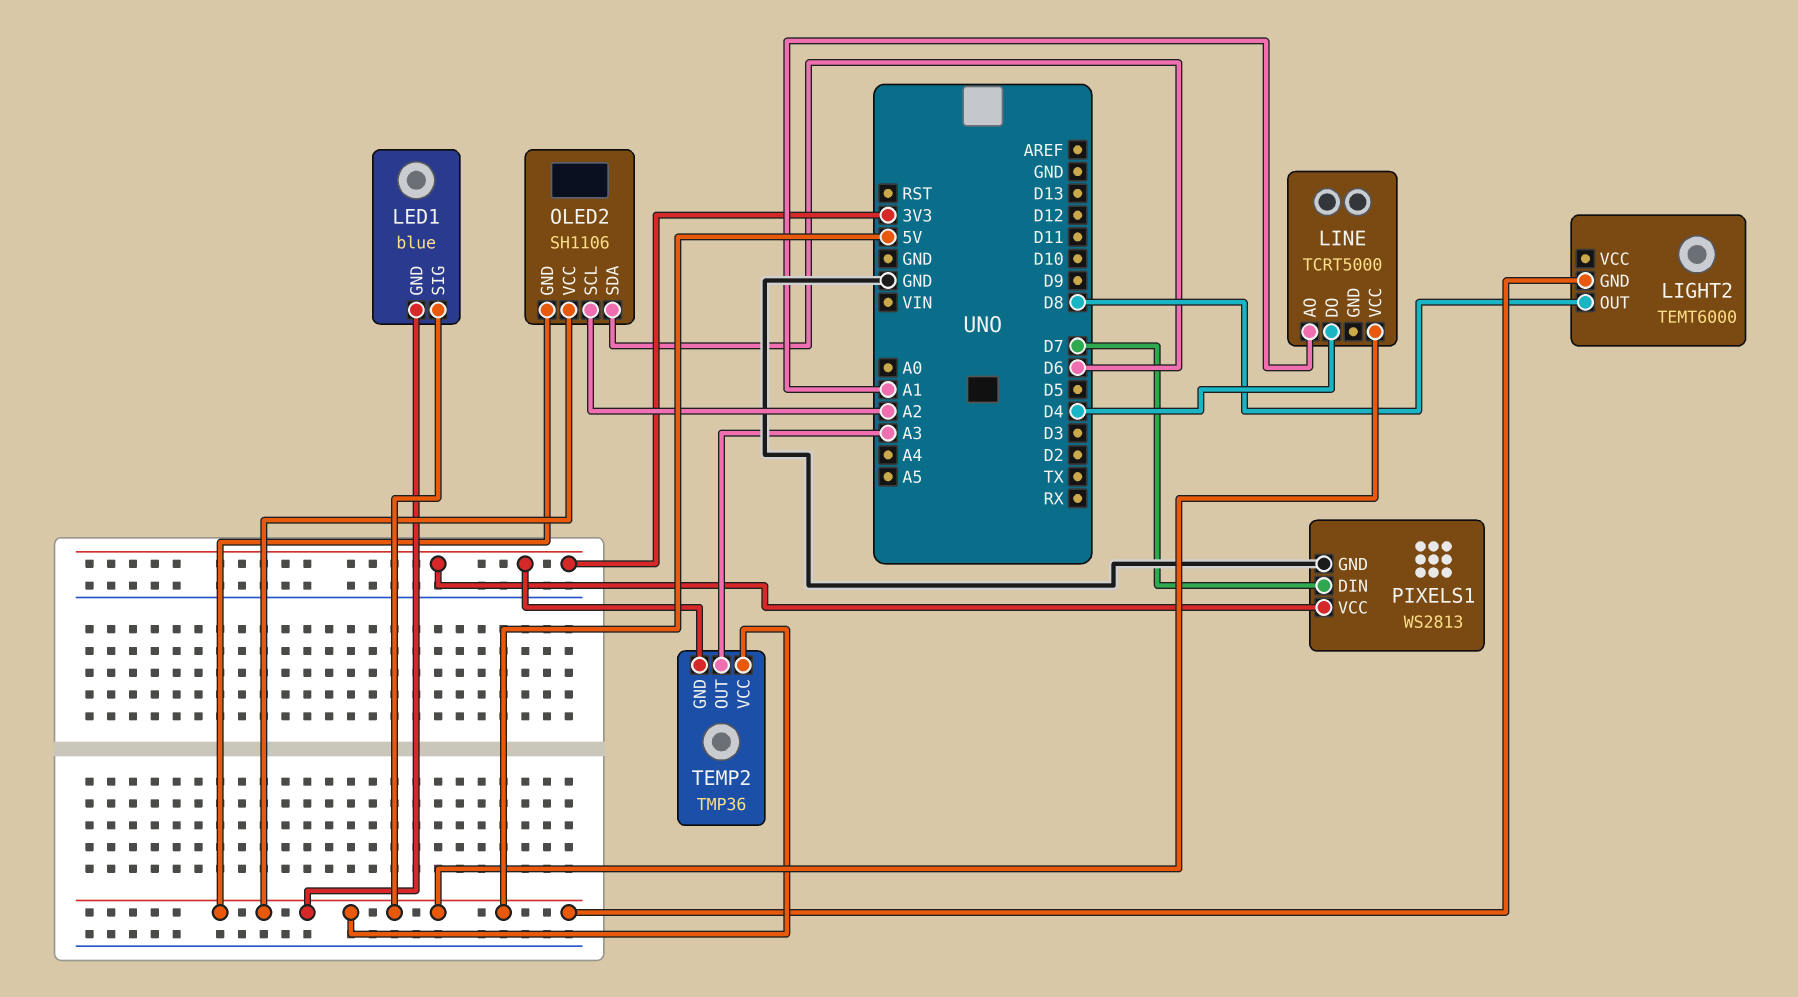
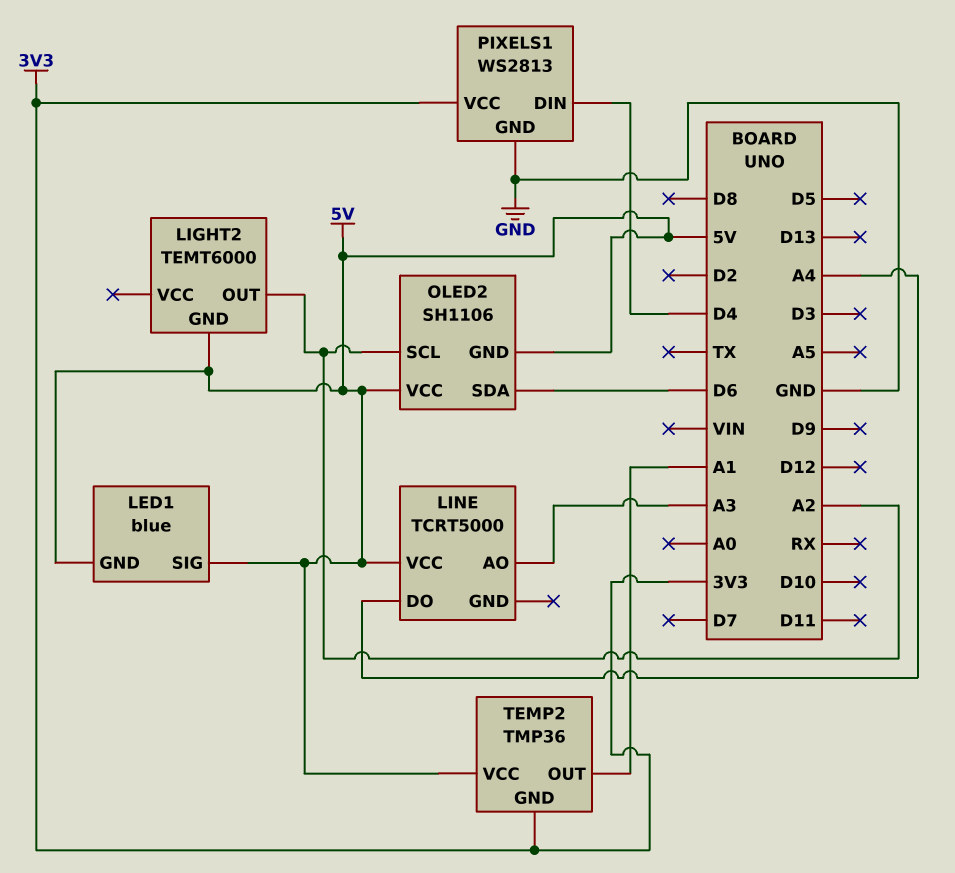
LIGHT2 pin OUT: D8 -> A2
LINE pin AO: A1 -> A3
LINE pin DO: D4 -> A4
PIXELS1 pin DIN: D7 -> D4
TEMP2 pin OUT: A3 -> A1

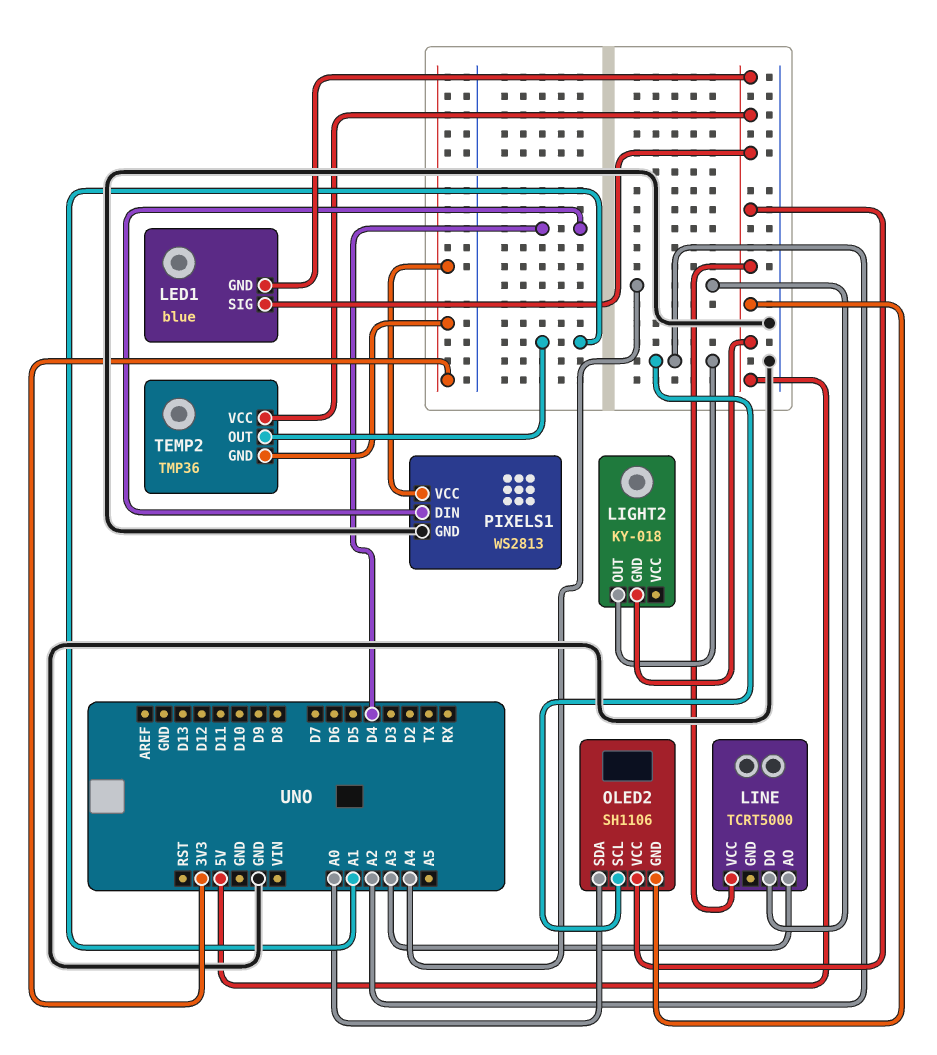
LIGHT2: TEMT6000 -> KY-018
OLED2 pin SDA: D6 -> A0

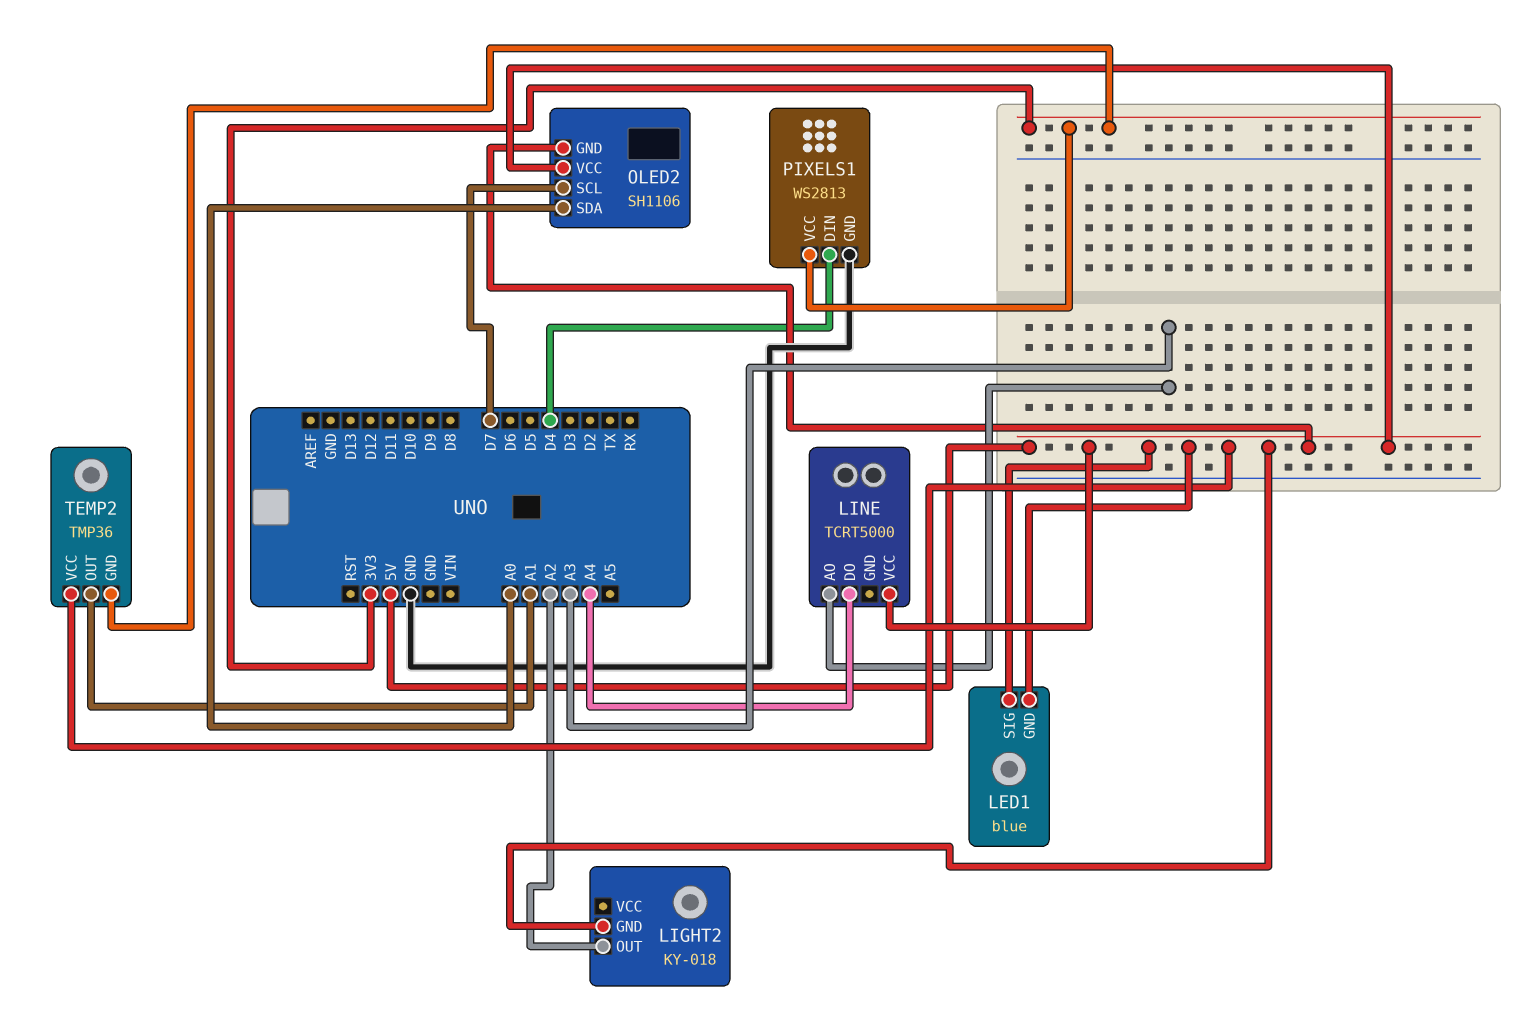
OLED2 pin SCL: A2 -> D7

